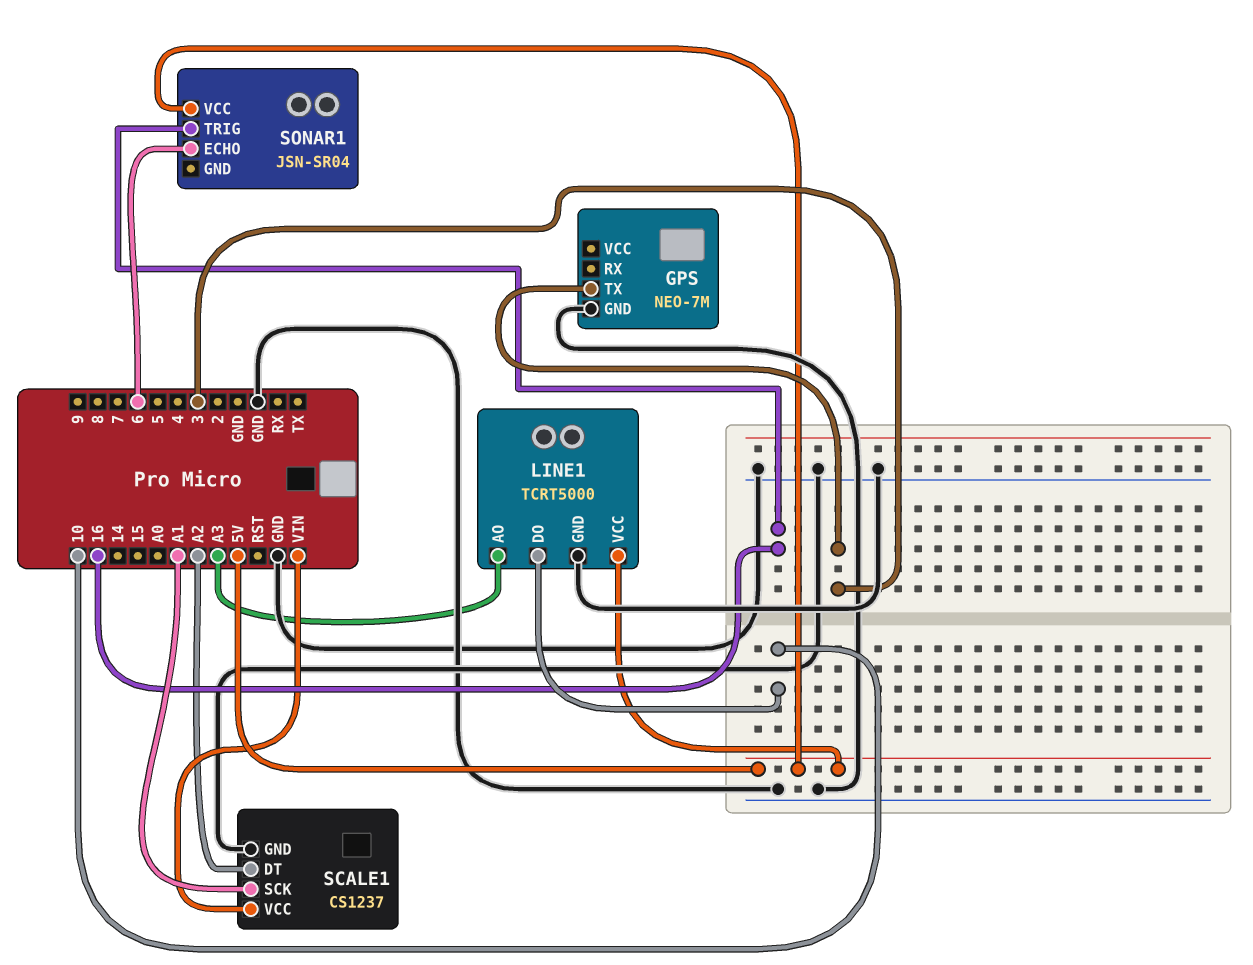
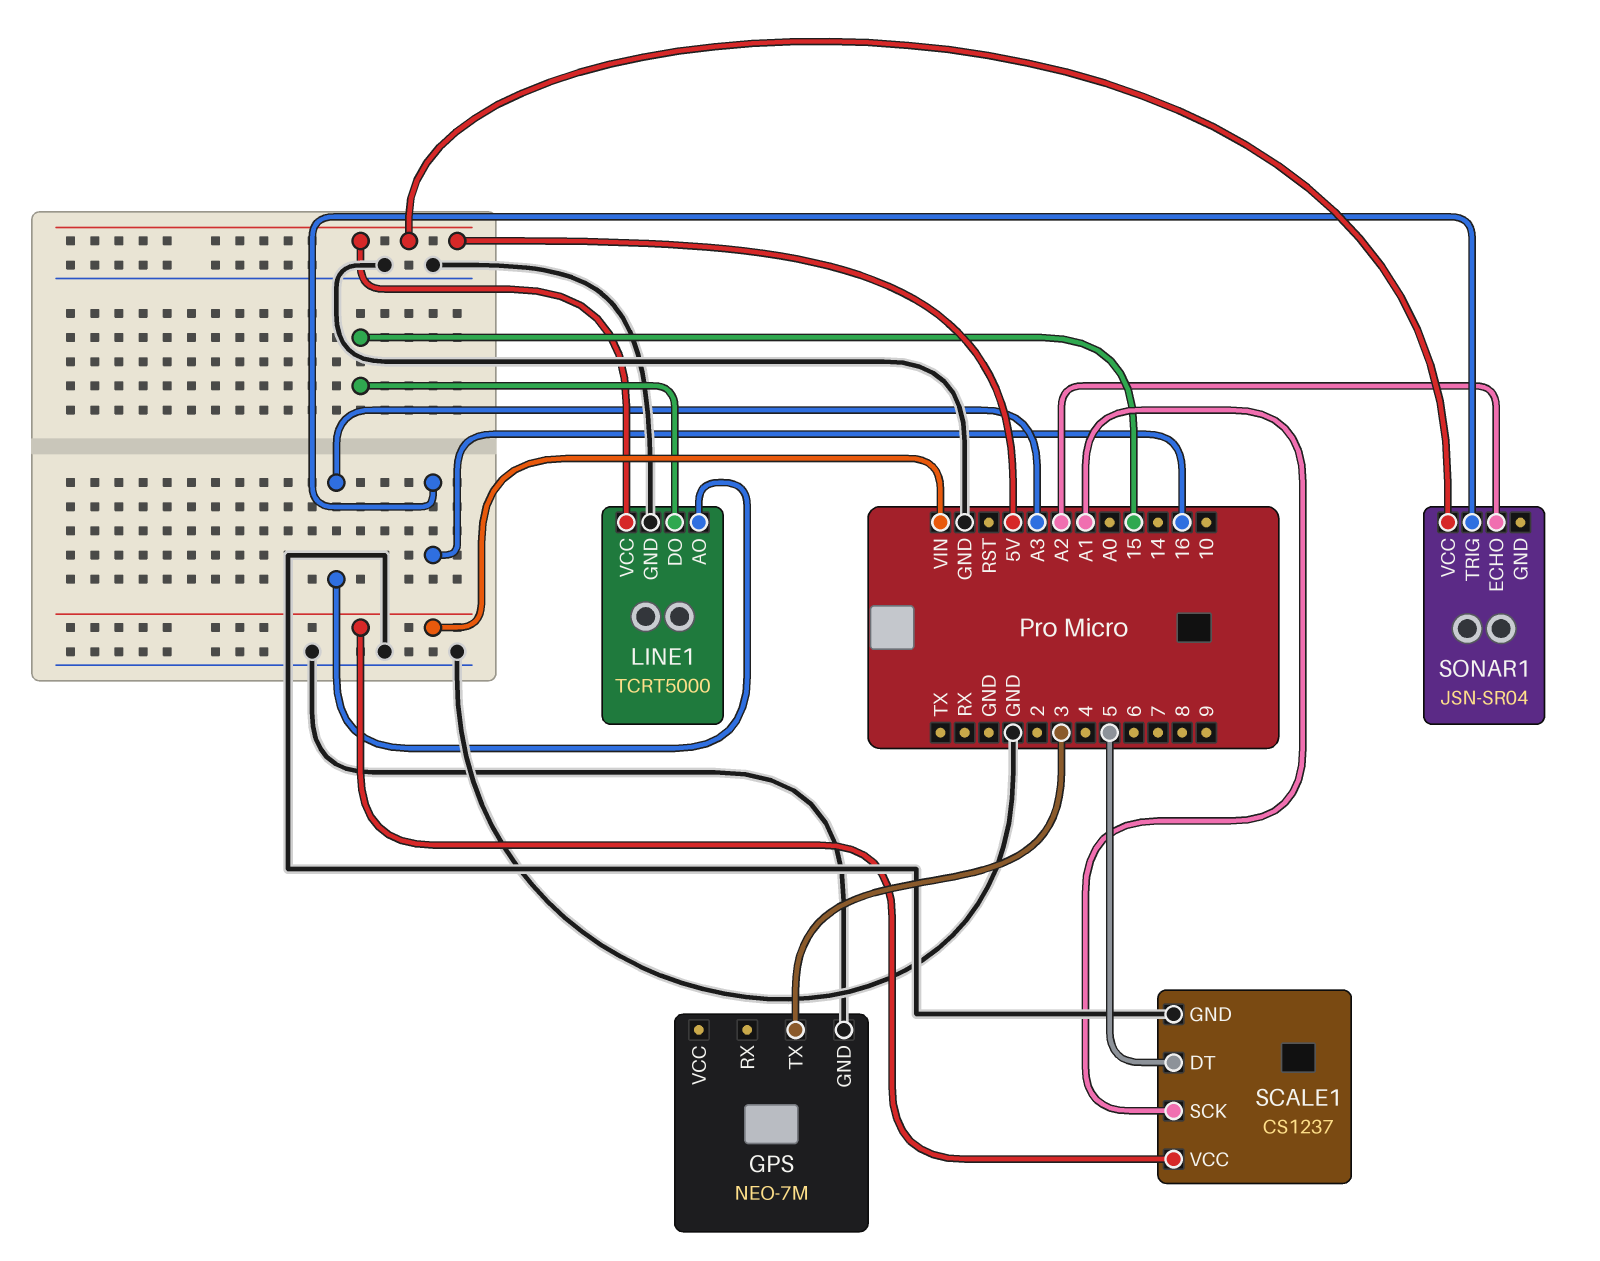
LINE1 pin DO: 10 -> 15
SCALE1 pin DT: A2 -> 5
SONAR1 pin ECHO: 6 -> A2

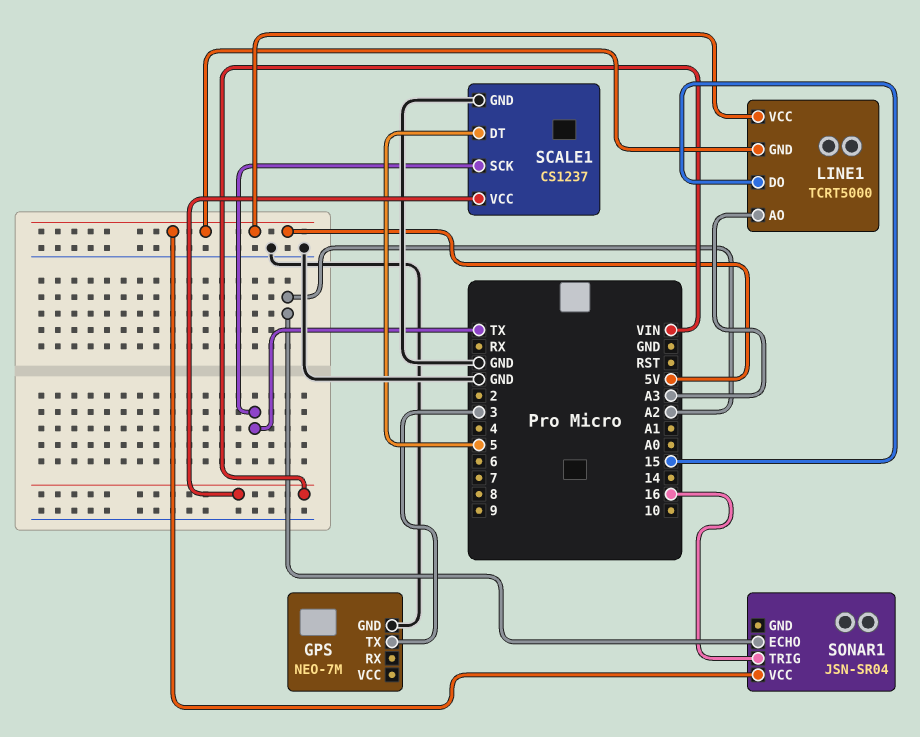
LINE1 pin GND: GND -> 5V
SCALE1 pin SCK: A1 -> TX

